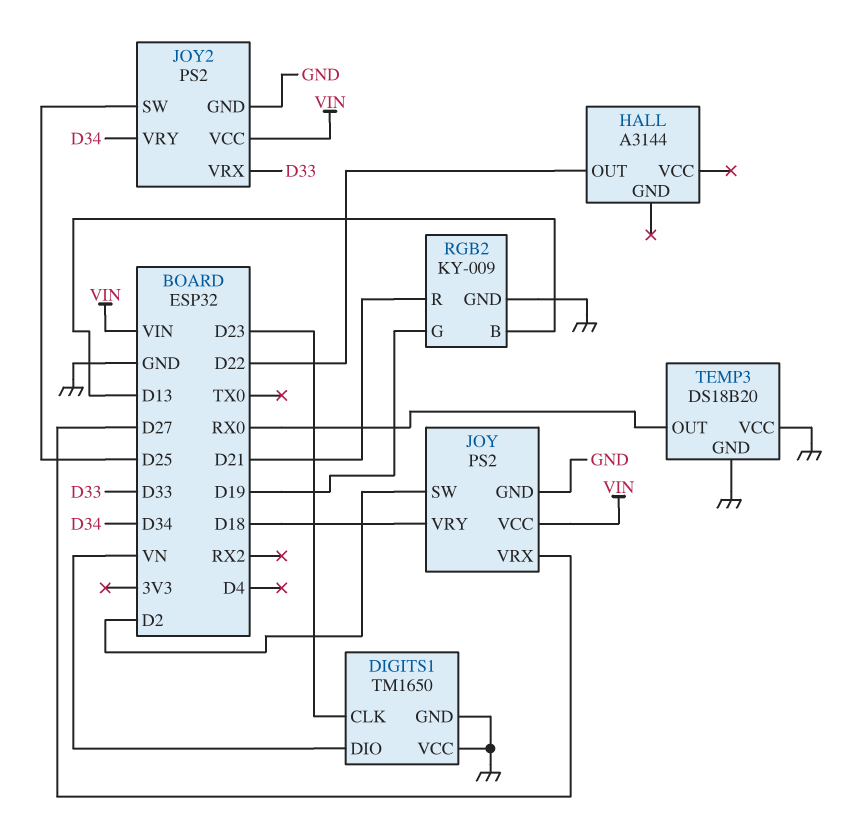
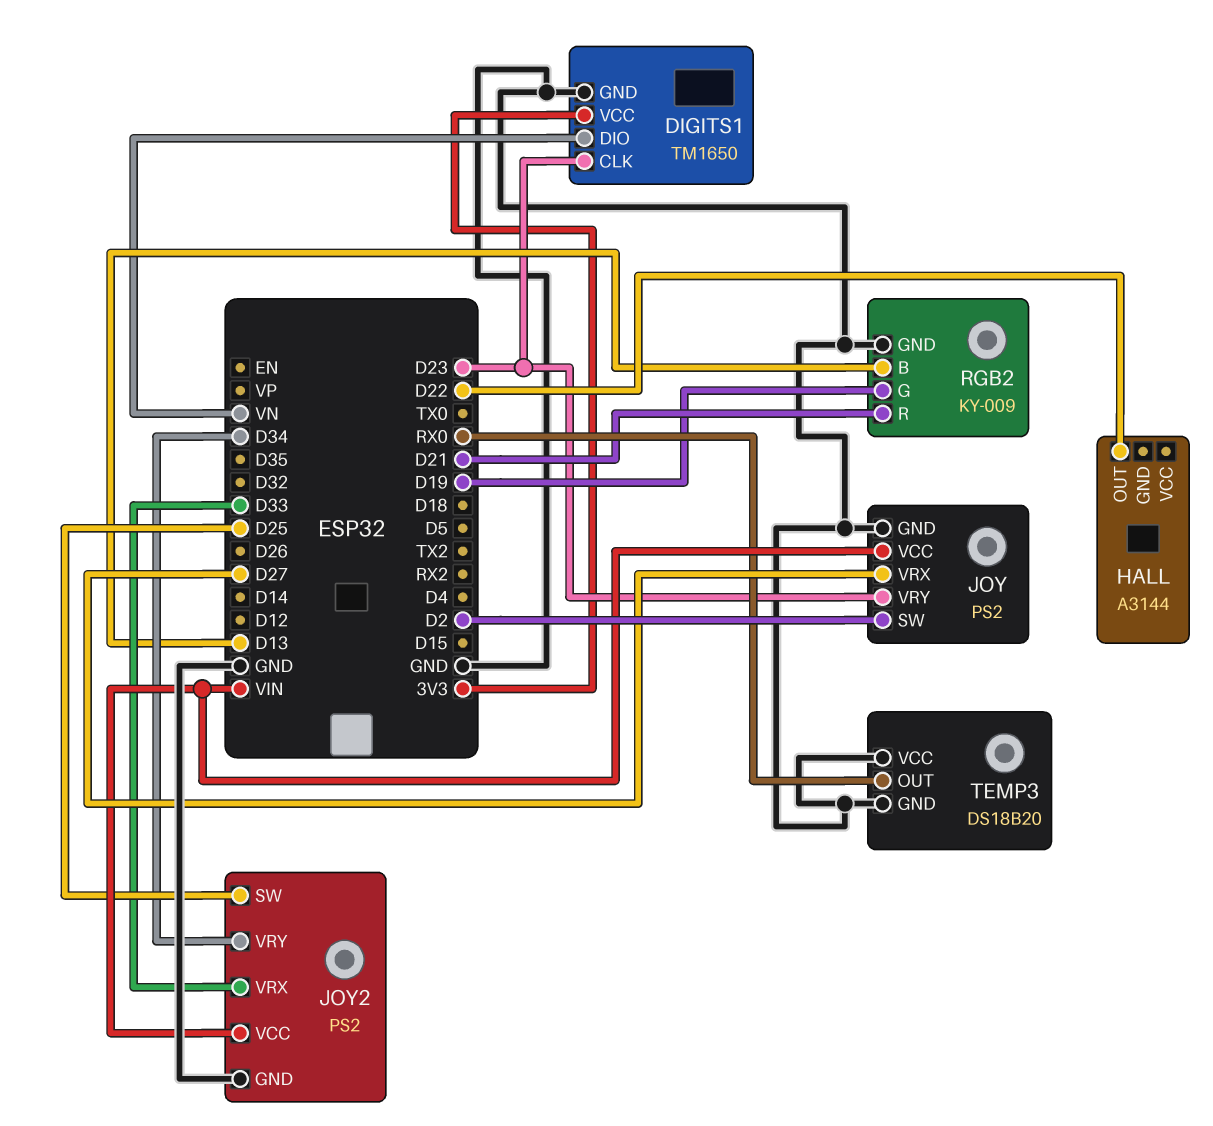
DIGITS1 pin VCC: GND -> 3V3
JOY pin VRY: D18 -> D23

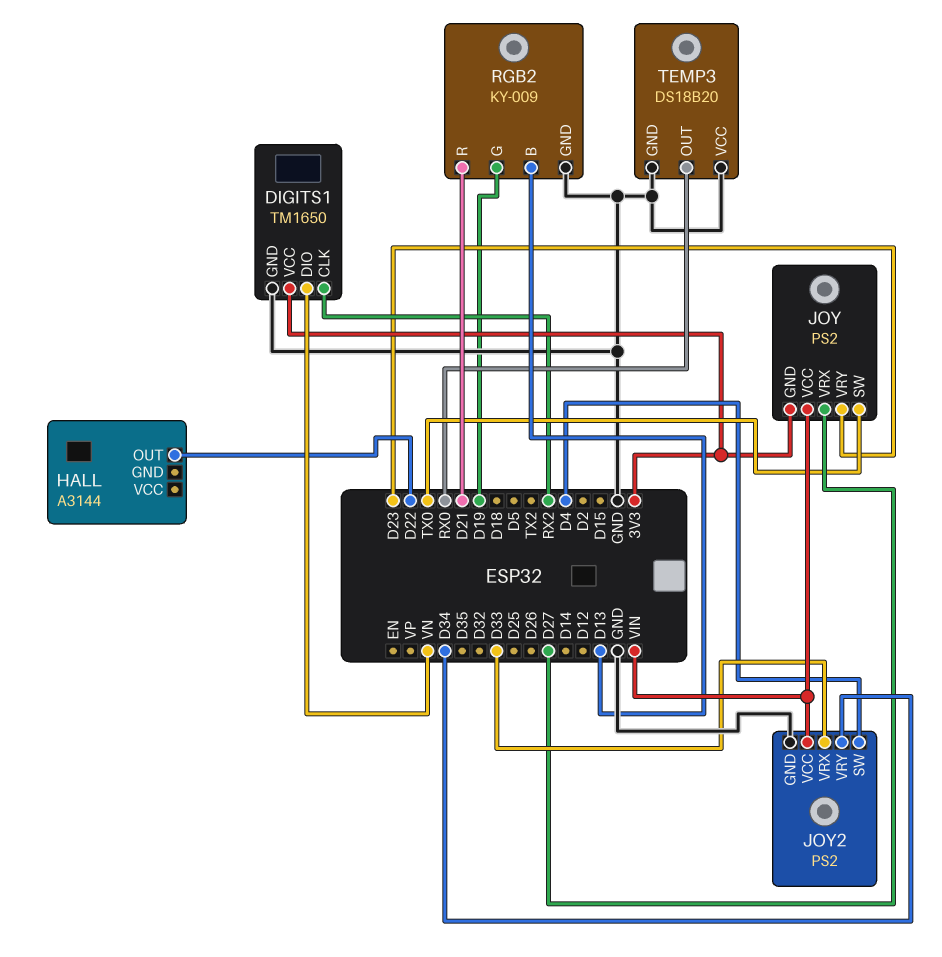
DIGITS1 pin CLK: D23 -> RX2
JOY pin GND: GND -> 3V3
JOY pin SW: D2 -> TX0
JOY2 pin SW: D25 -> D4

